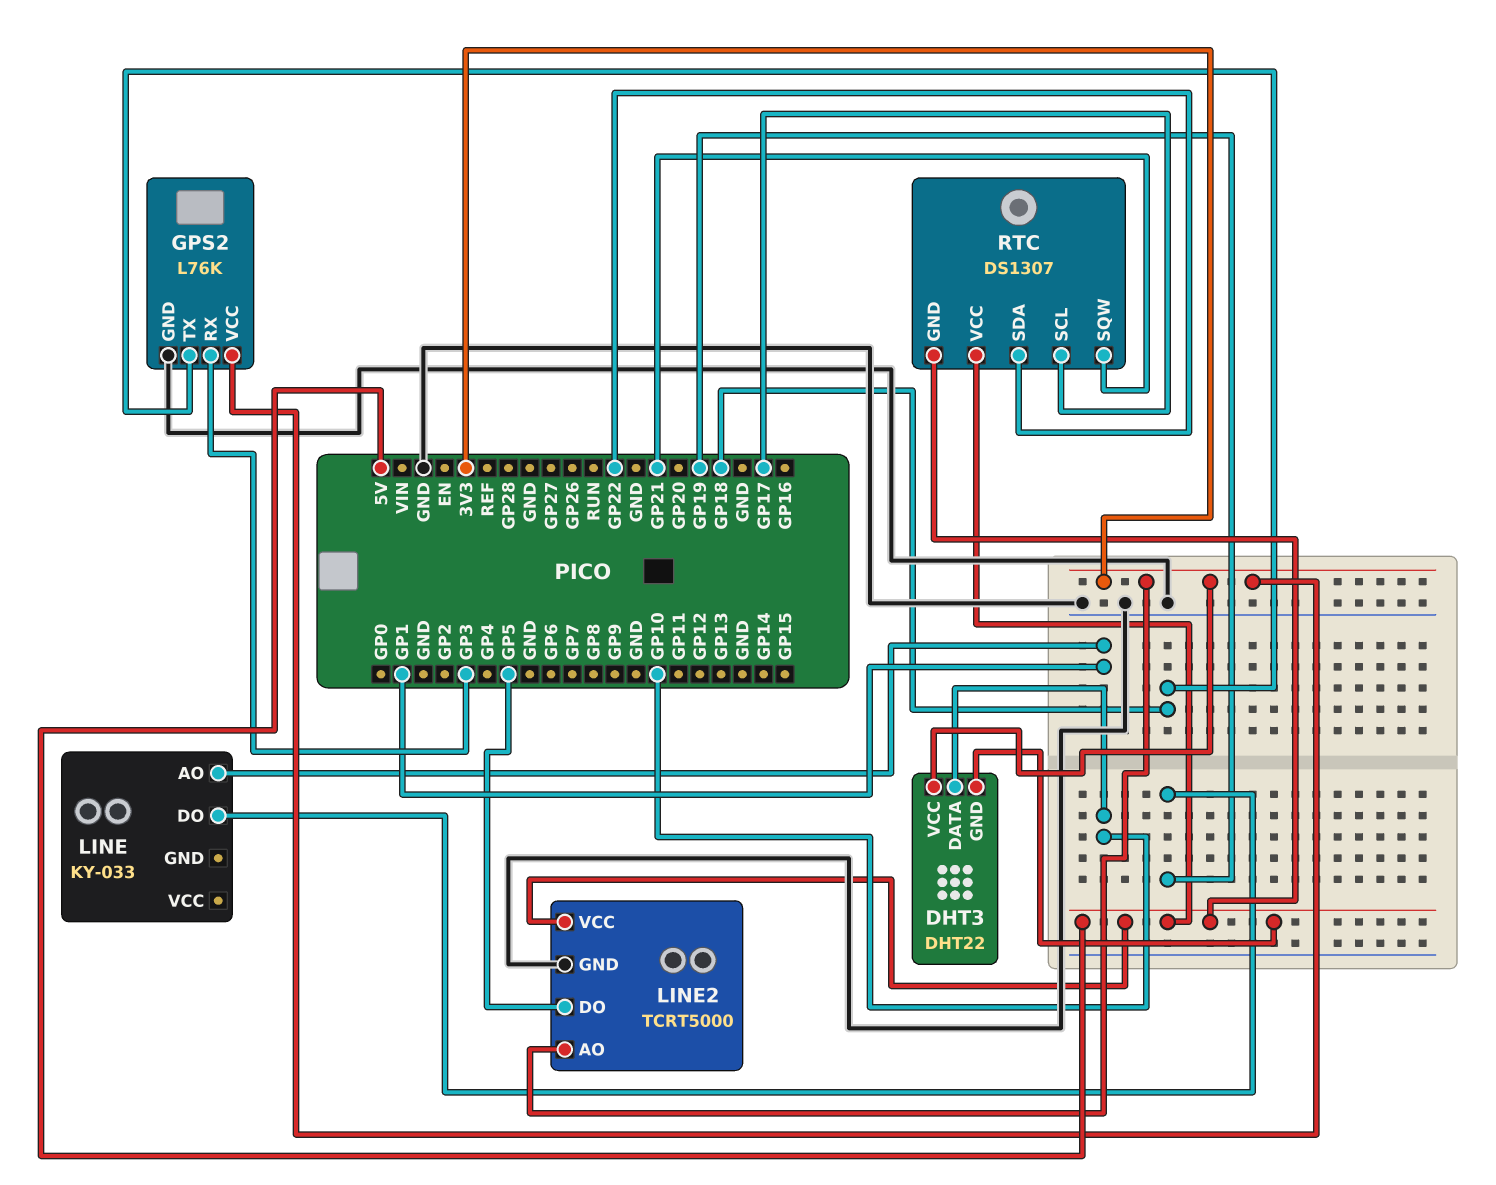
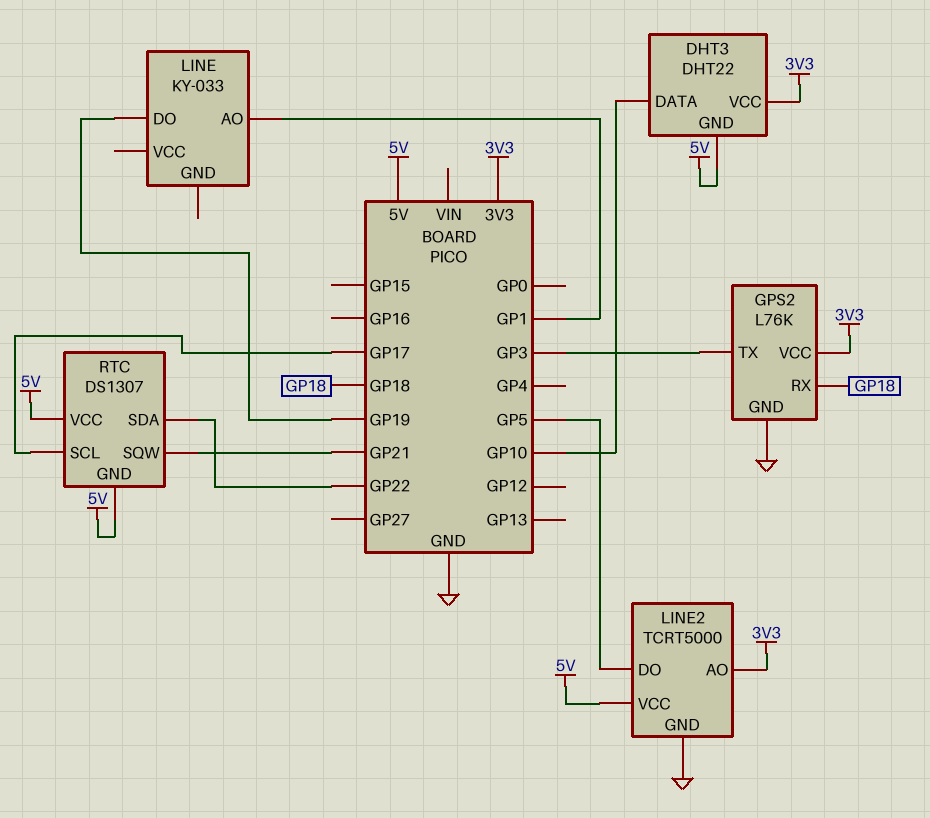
GPS2 pin RX: GP3 -> GP18
GPS2 pin TX: GP18 -> GP3

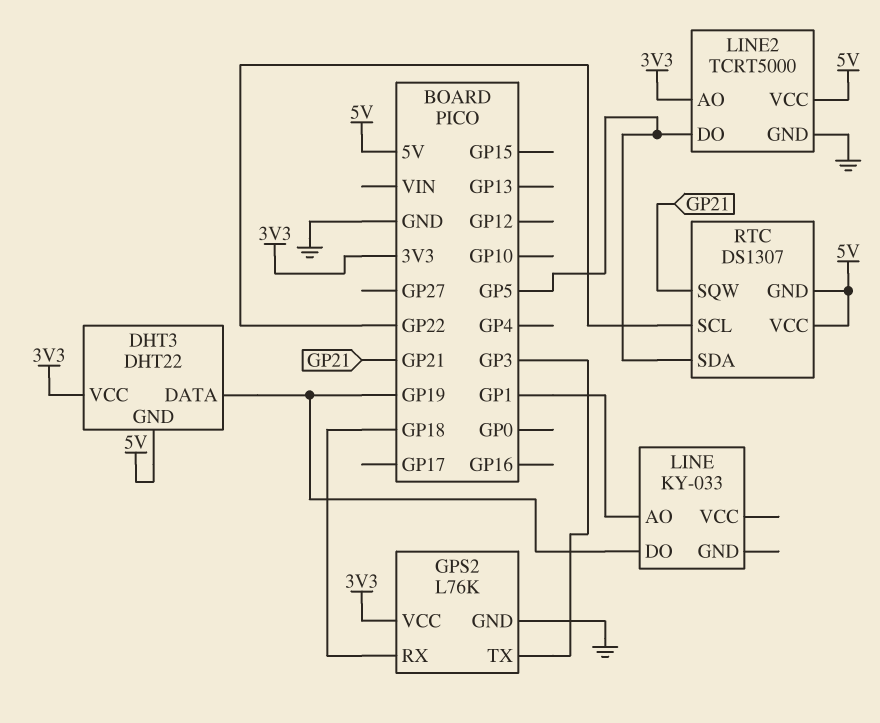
DHT3 pin DATA: GP10 -> GP19
RTC pin SCL: GP17 -> GP22
RTC pin SDA: GP22 -> GP5

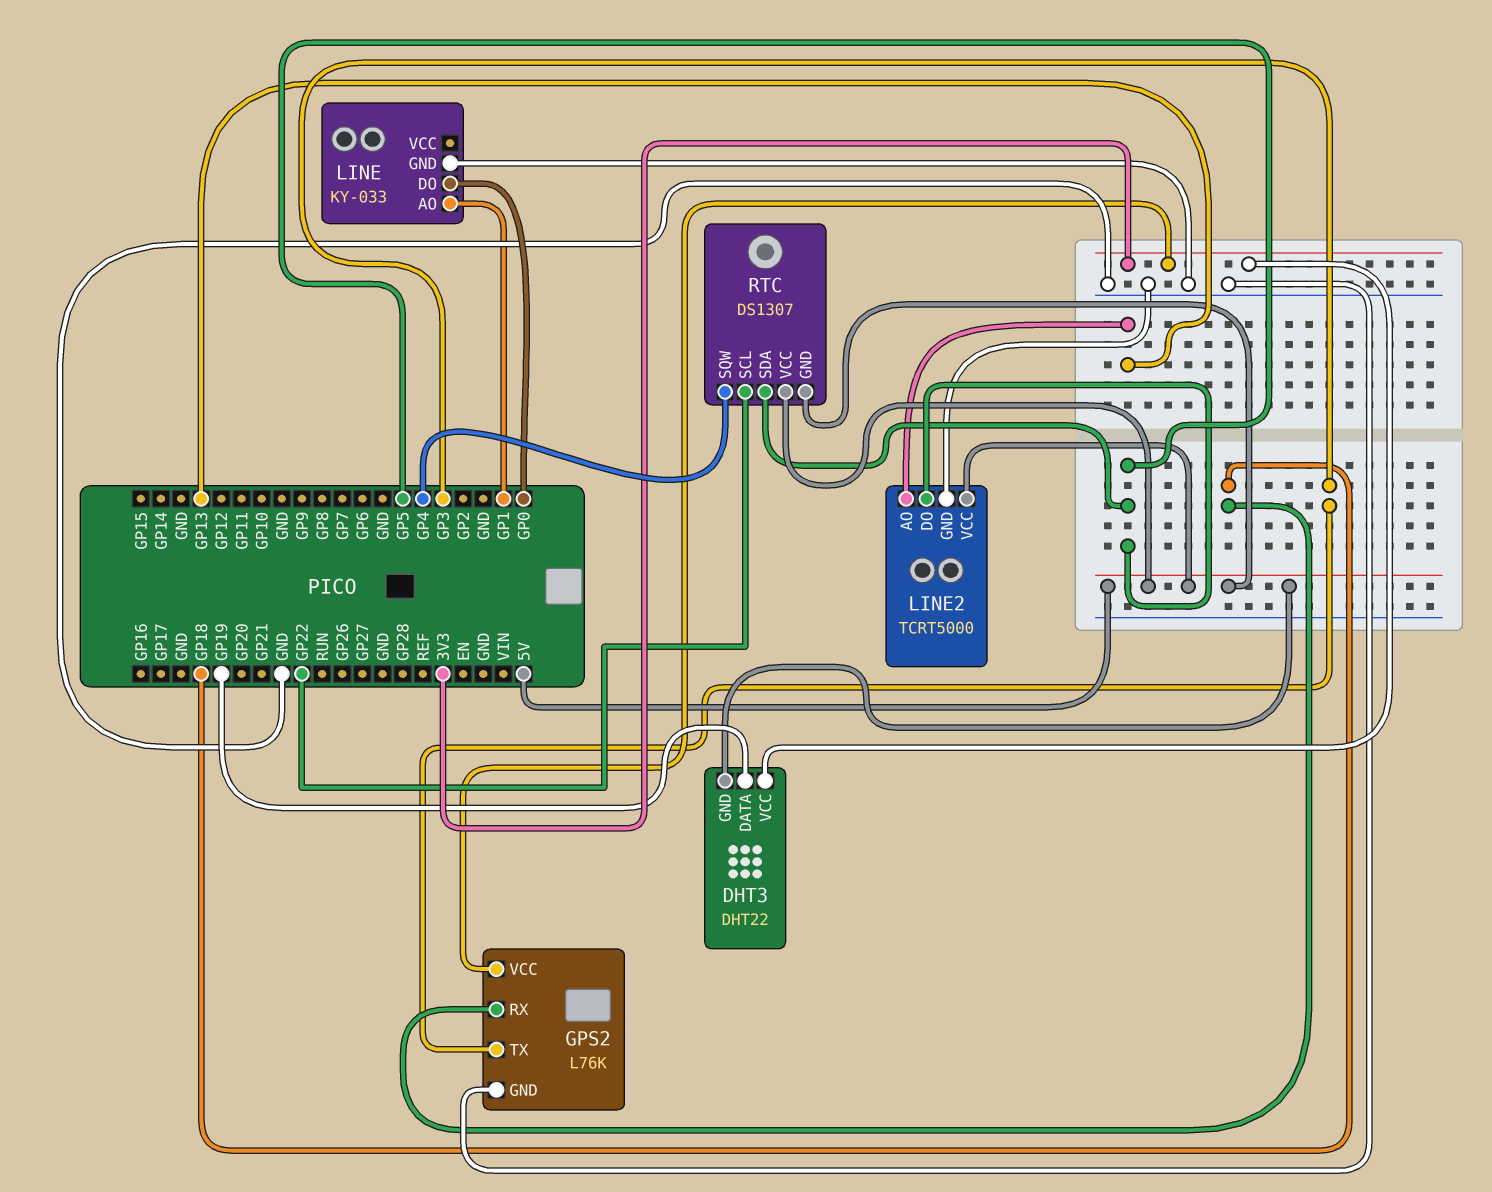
LINE pin DO: GP19 -> GP0
LINE pin GND: none -> GND
LINE2 pin AO: 3V3 -> GP13
RTC pin SQW: GP21 -> GP4

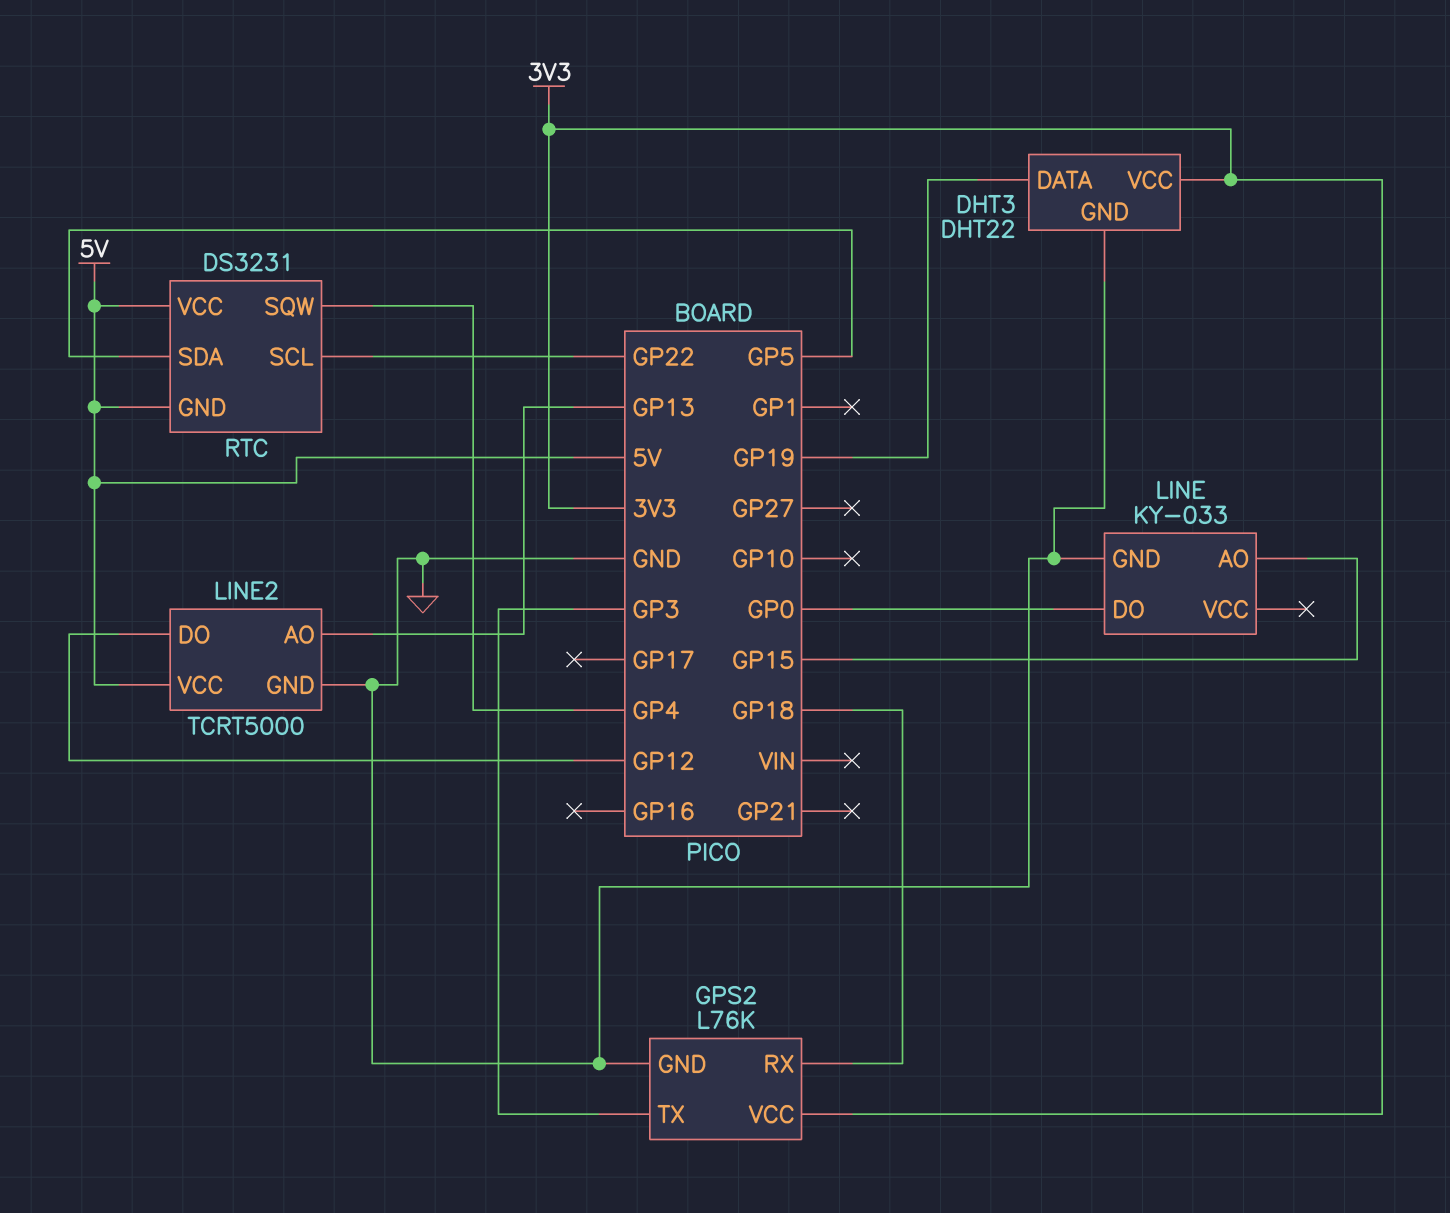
DHT3 pin GND: 5V -> GND
LINE pin AO: GP1 -> GP15
LINE2 pin DO: GP5 -> GP12
RTC: DS1307 -> DS3231

